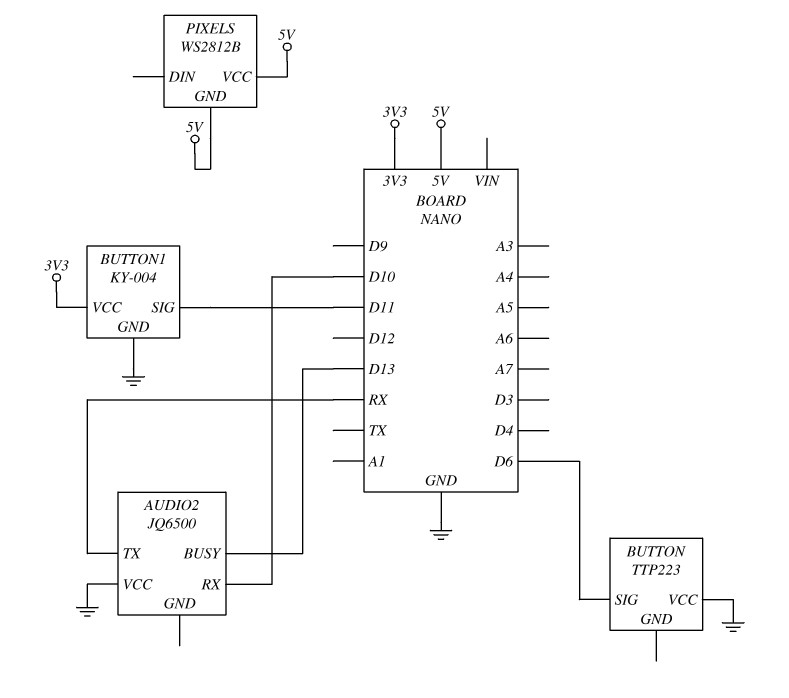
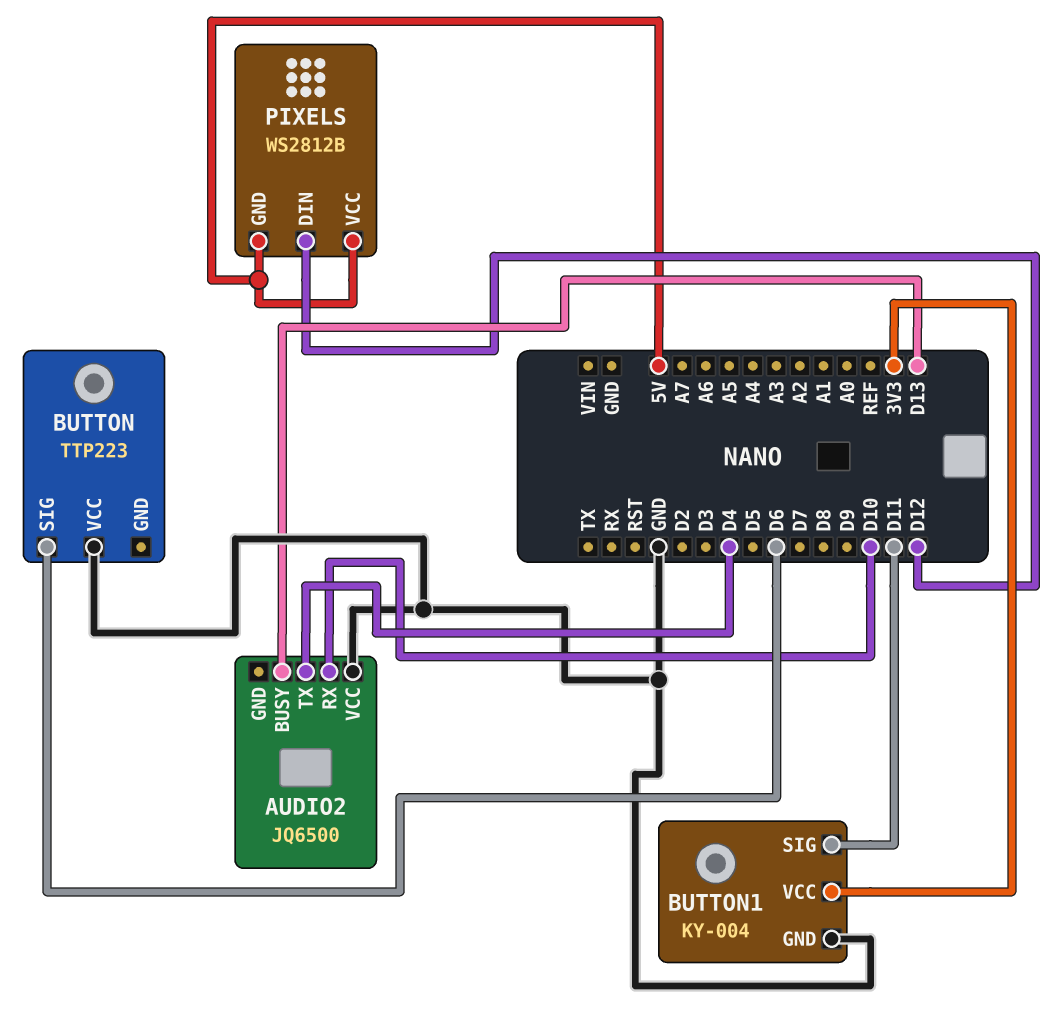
AUDIO2 pin TX: RX -> D4
PIXELS pin DIN: none -> D12

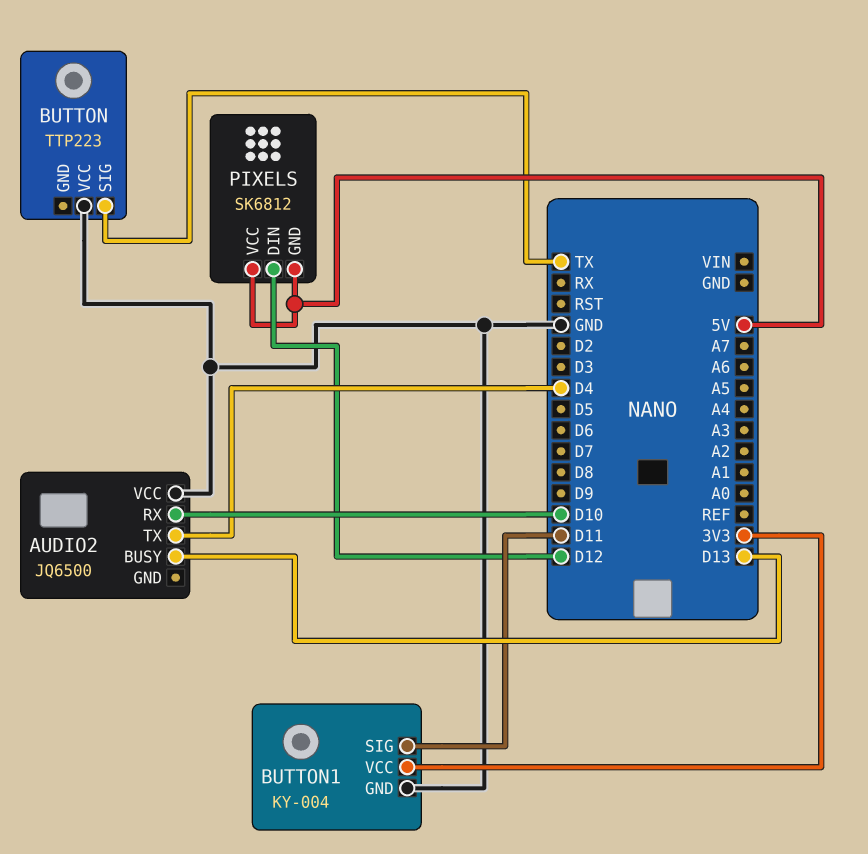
BUTTON pin SIG: D6 -> TX
PIXELS: WS2812B -> SK6812

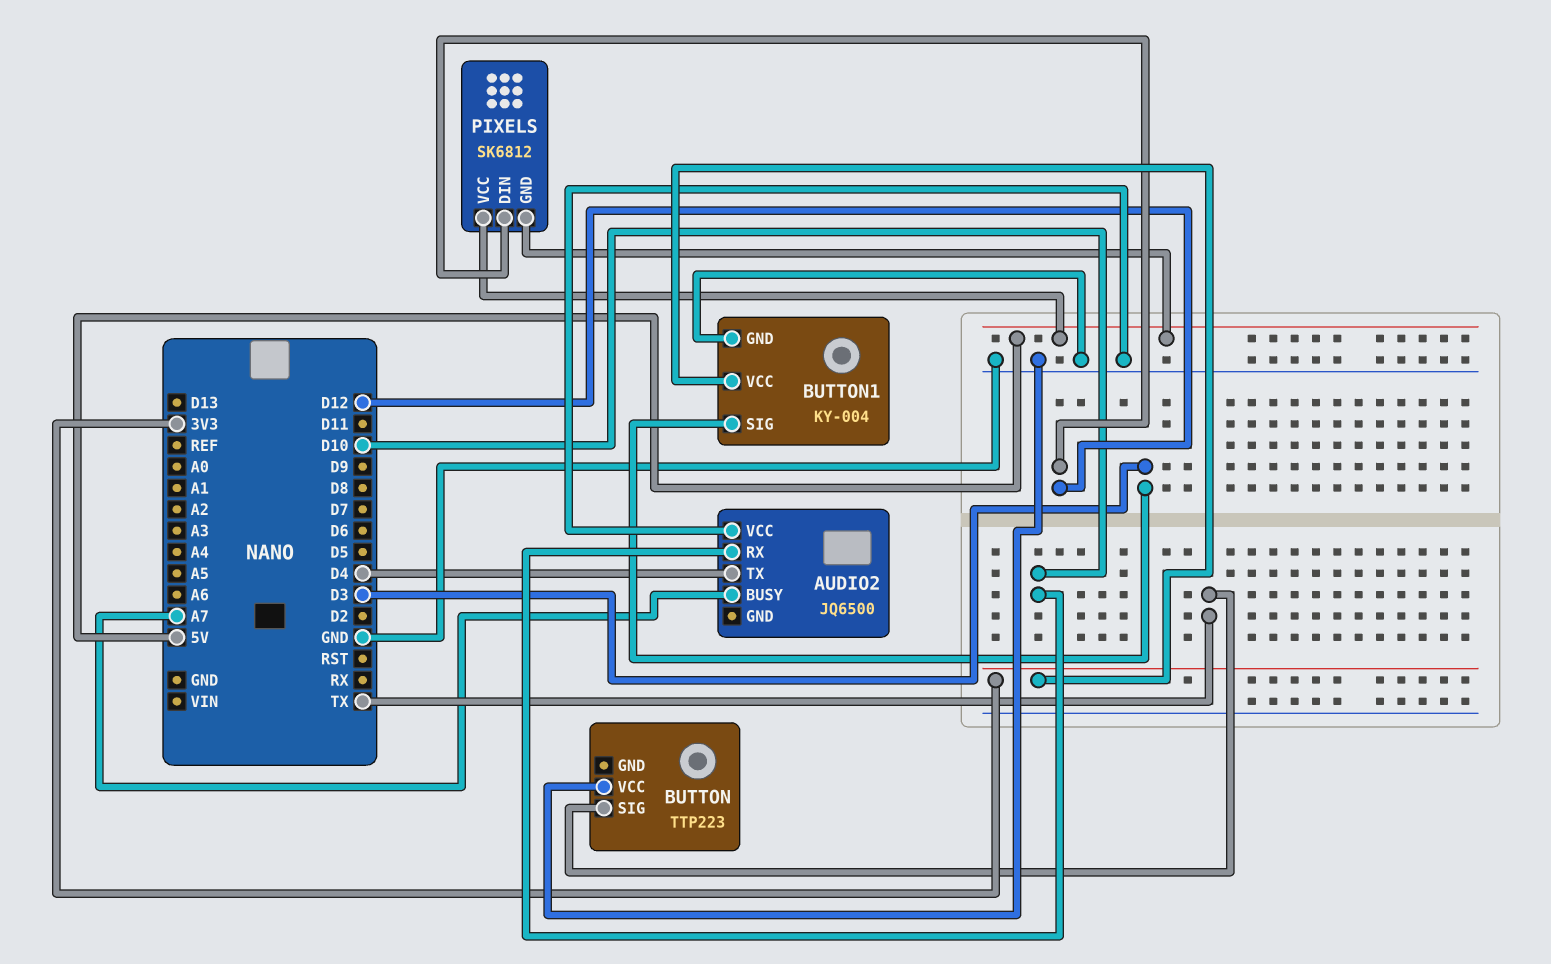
AUDIO2 pin BUSY: D13 -> A7
BUTTON1 pin SIG: D11 -> D3

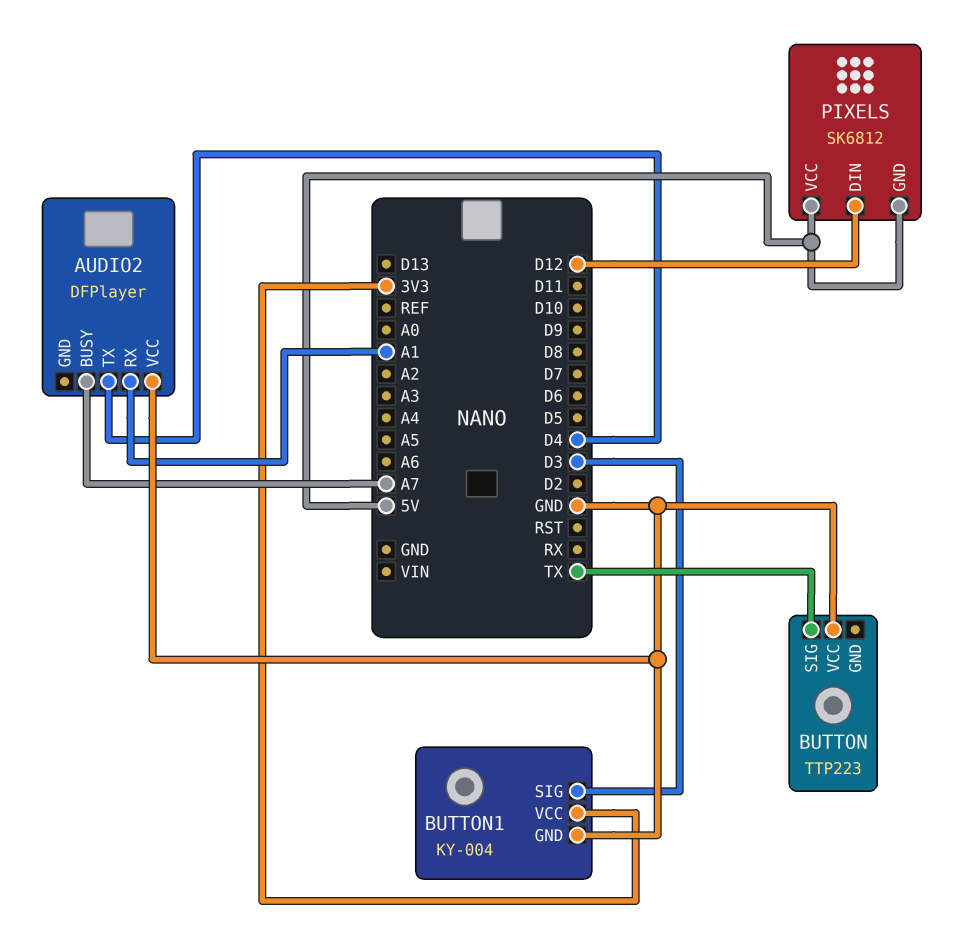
AUDIO2: JQ6500 -> DFPlayer
AUDIO2 pin RX: D10 -> A1

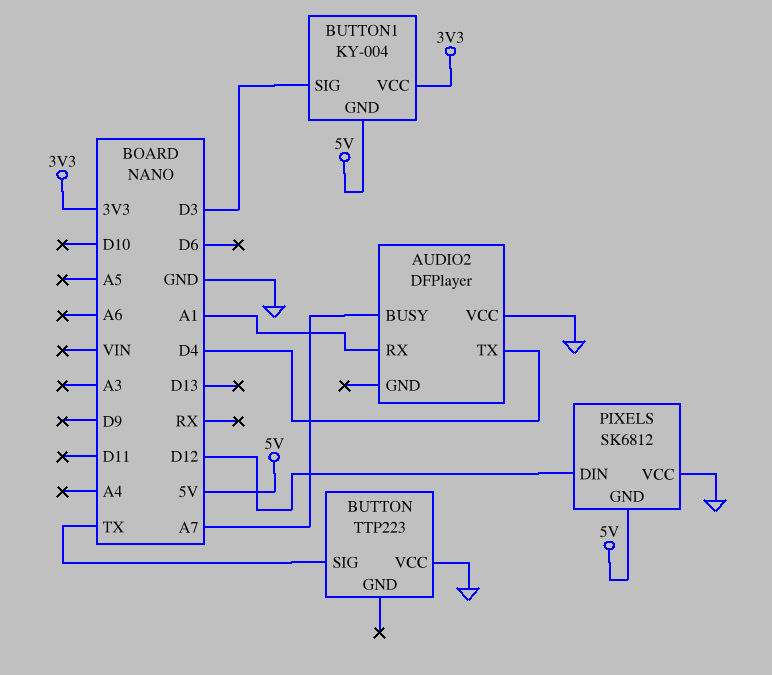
BUTTON1 pin GND: GND -> 5V
PIXELS pin VCC: 5V -> GND

